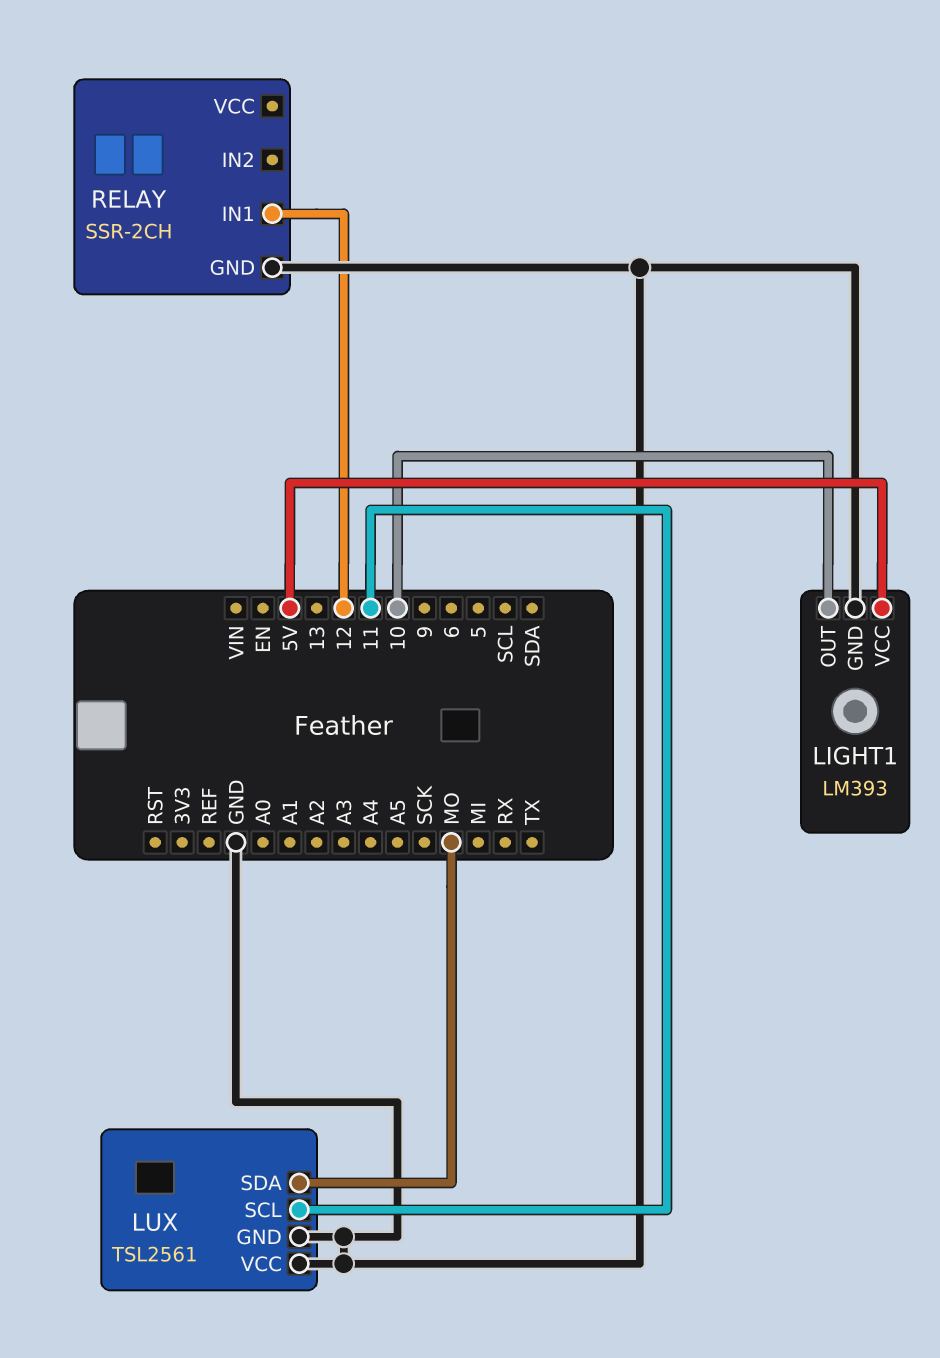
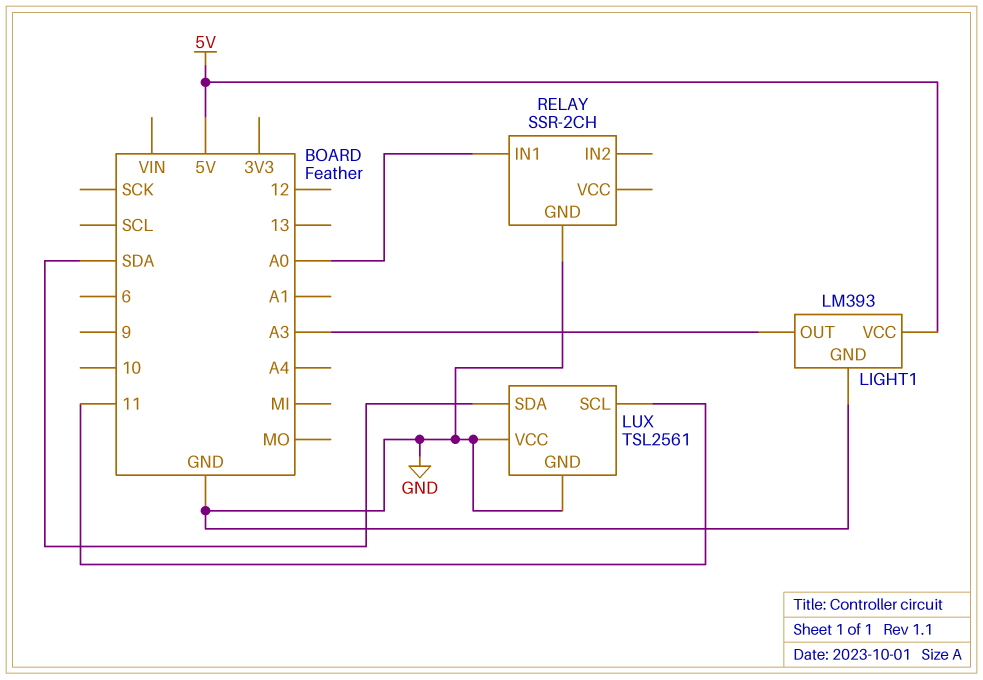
LIGHT1 pin OUT: 10 -> A3
LUX pin SDA: MO -> SDA
RELAY pin IN1: 12 -> A0

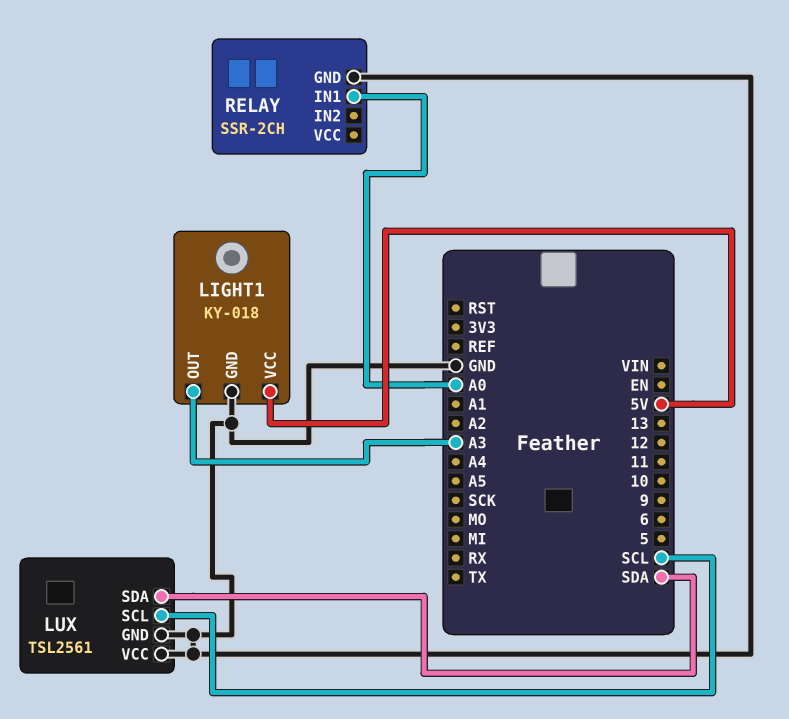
LIGHT1: LM393 -> KY-018
LUX pin SCL: 11 -> SCL

